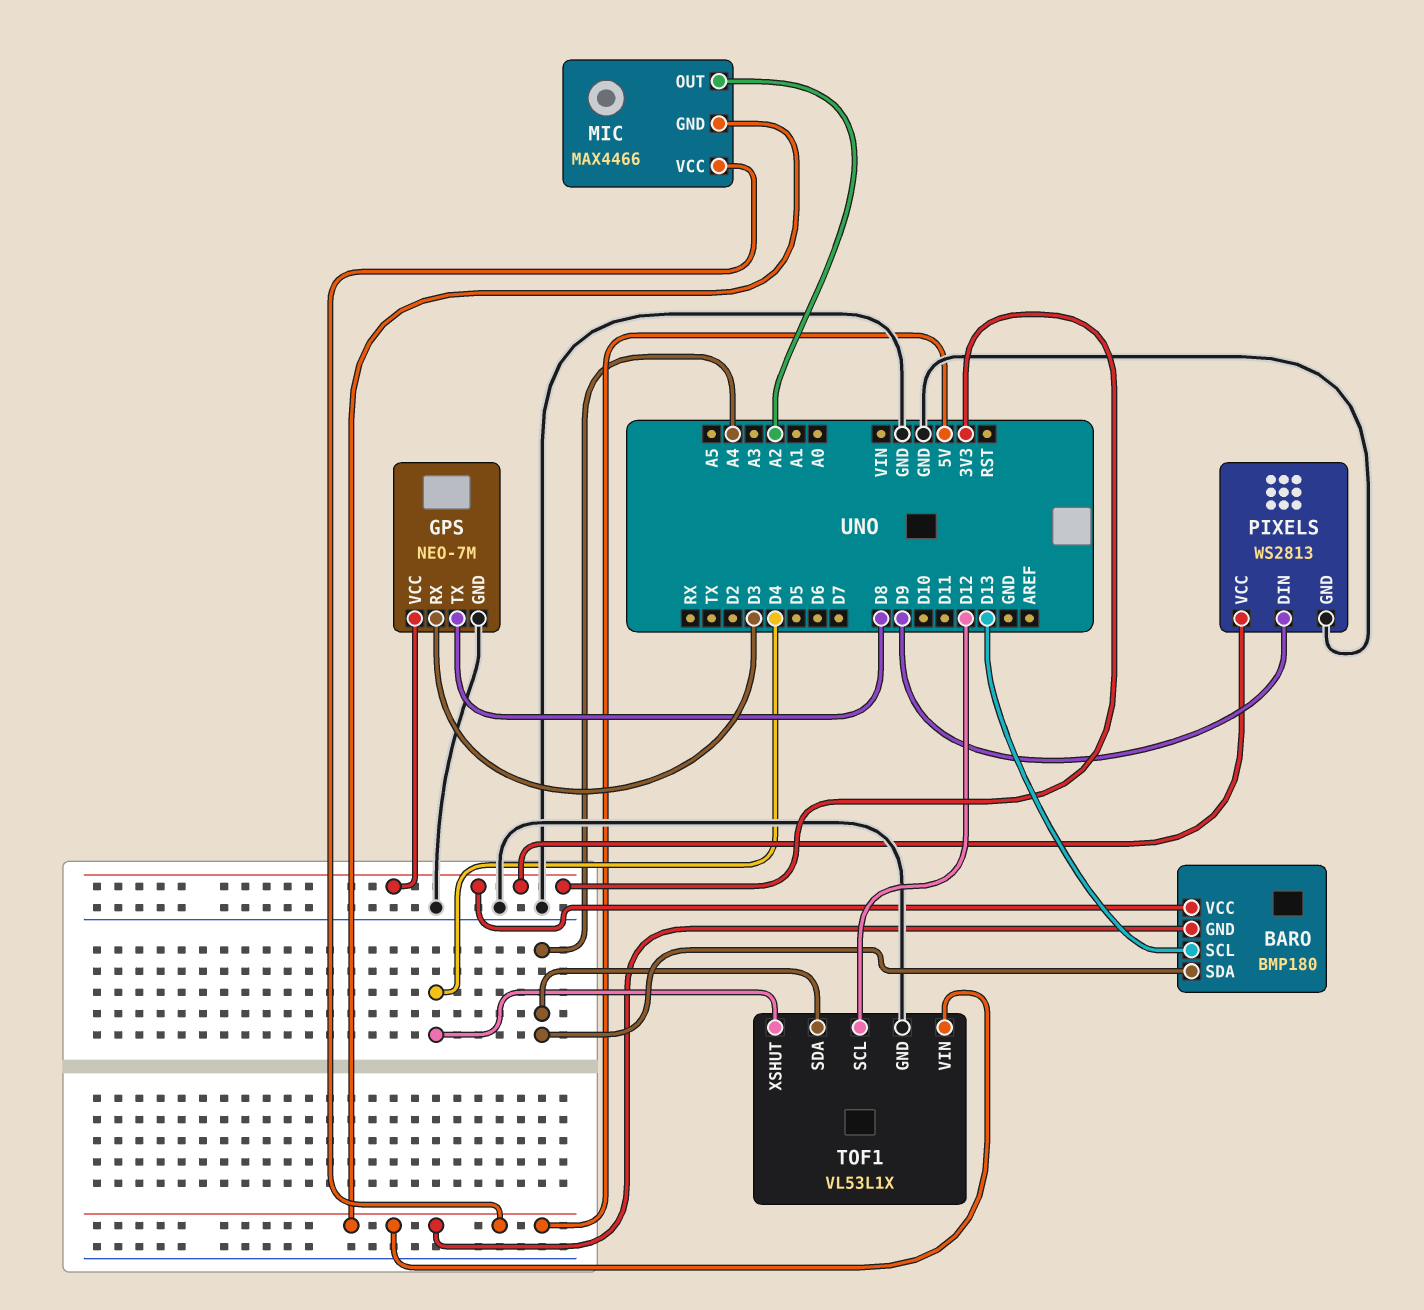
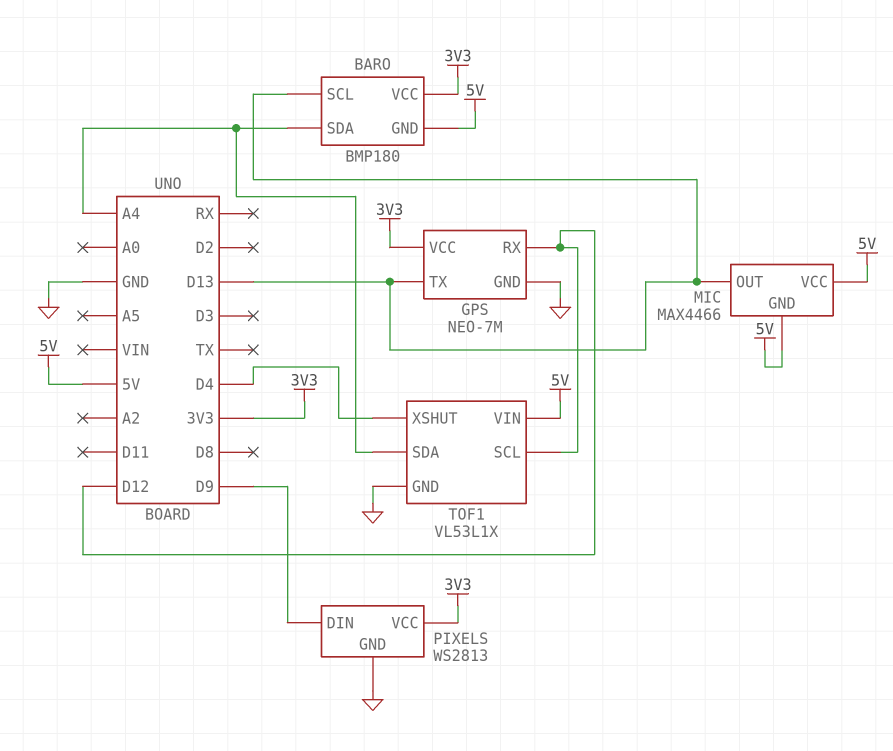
GPS pin RX: D3 -> D12
GPS pin TX: D8 -> D13
MIC pin OUT: A2 -> D13

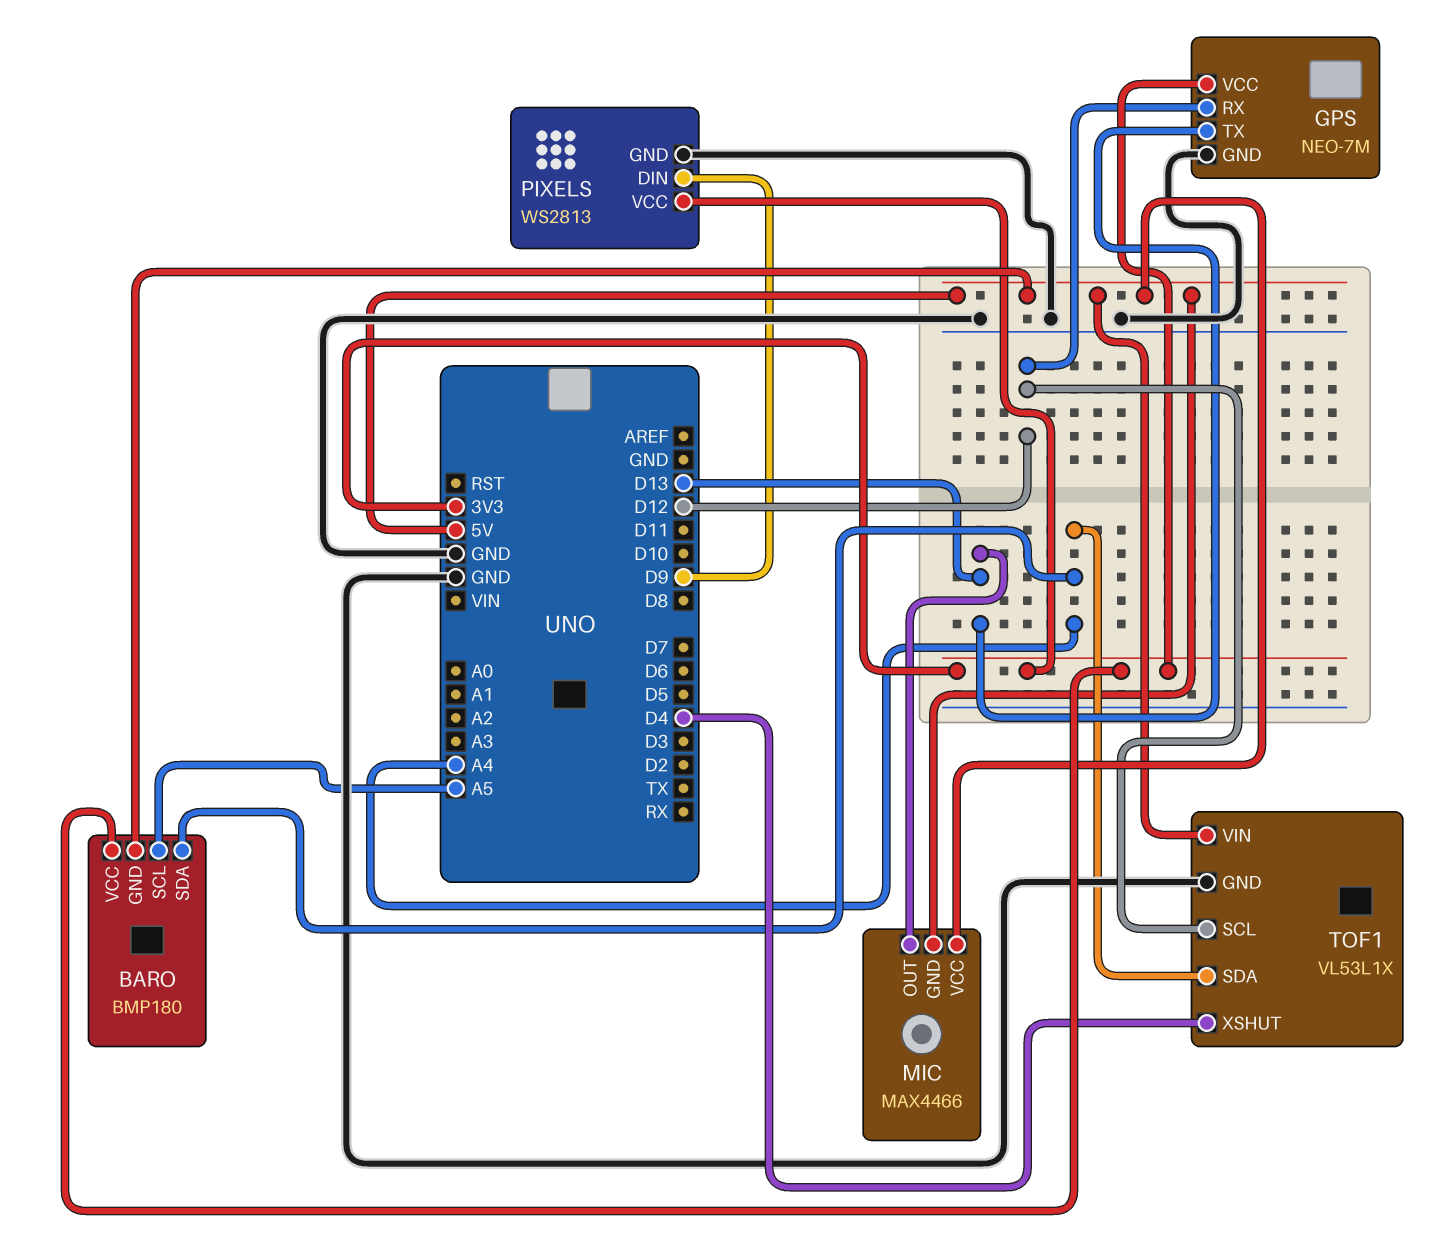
BARO pin SCL: D13 -> A5

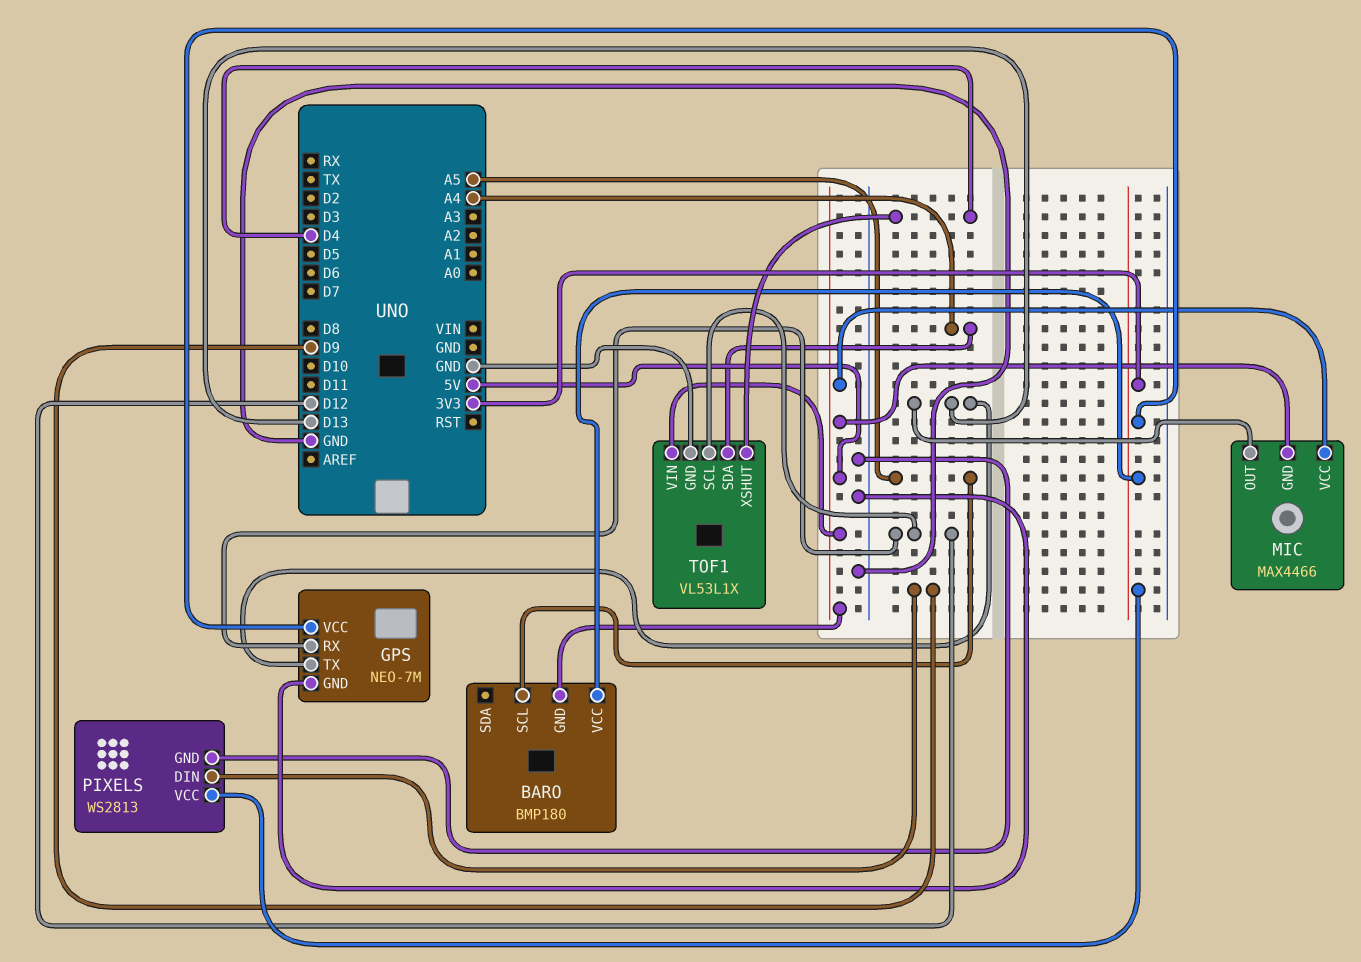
BARO pin SDA: A4 -> none

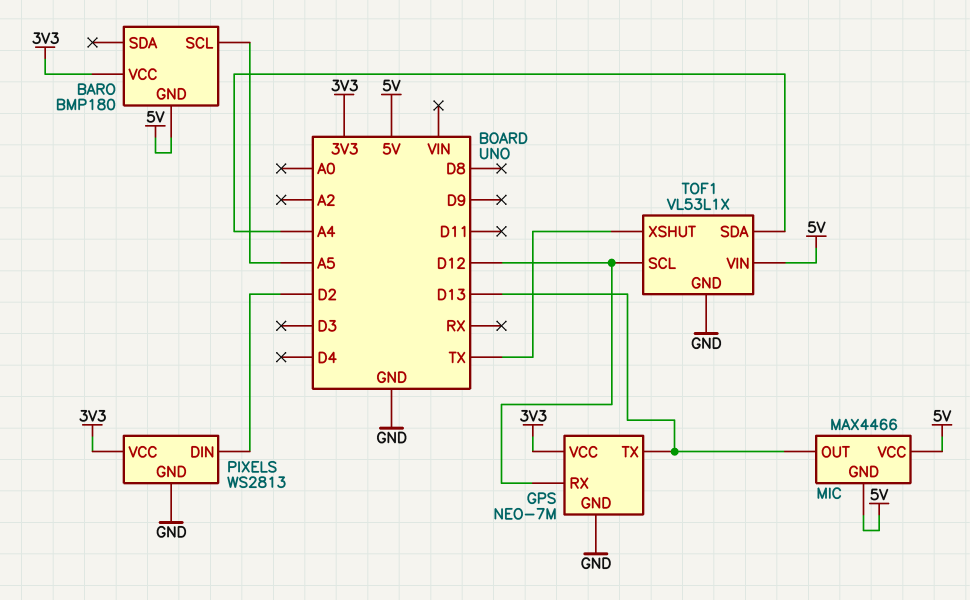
PIXELS pin DIN: D9 -> D2
TOF1 pin XSHUT: D4 -> TX

